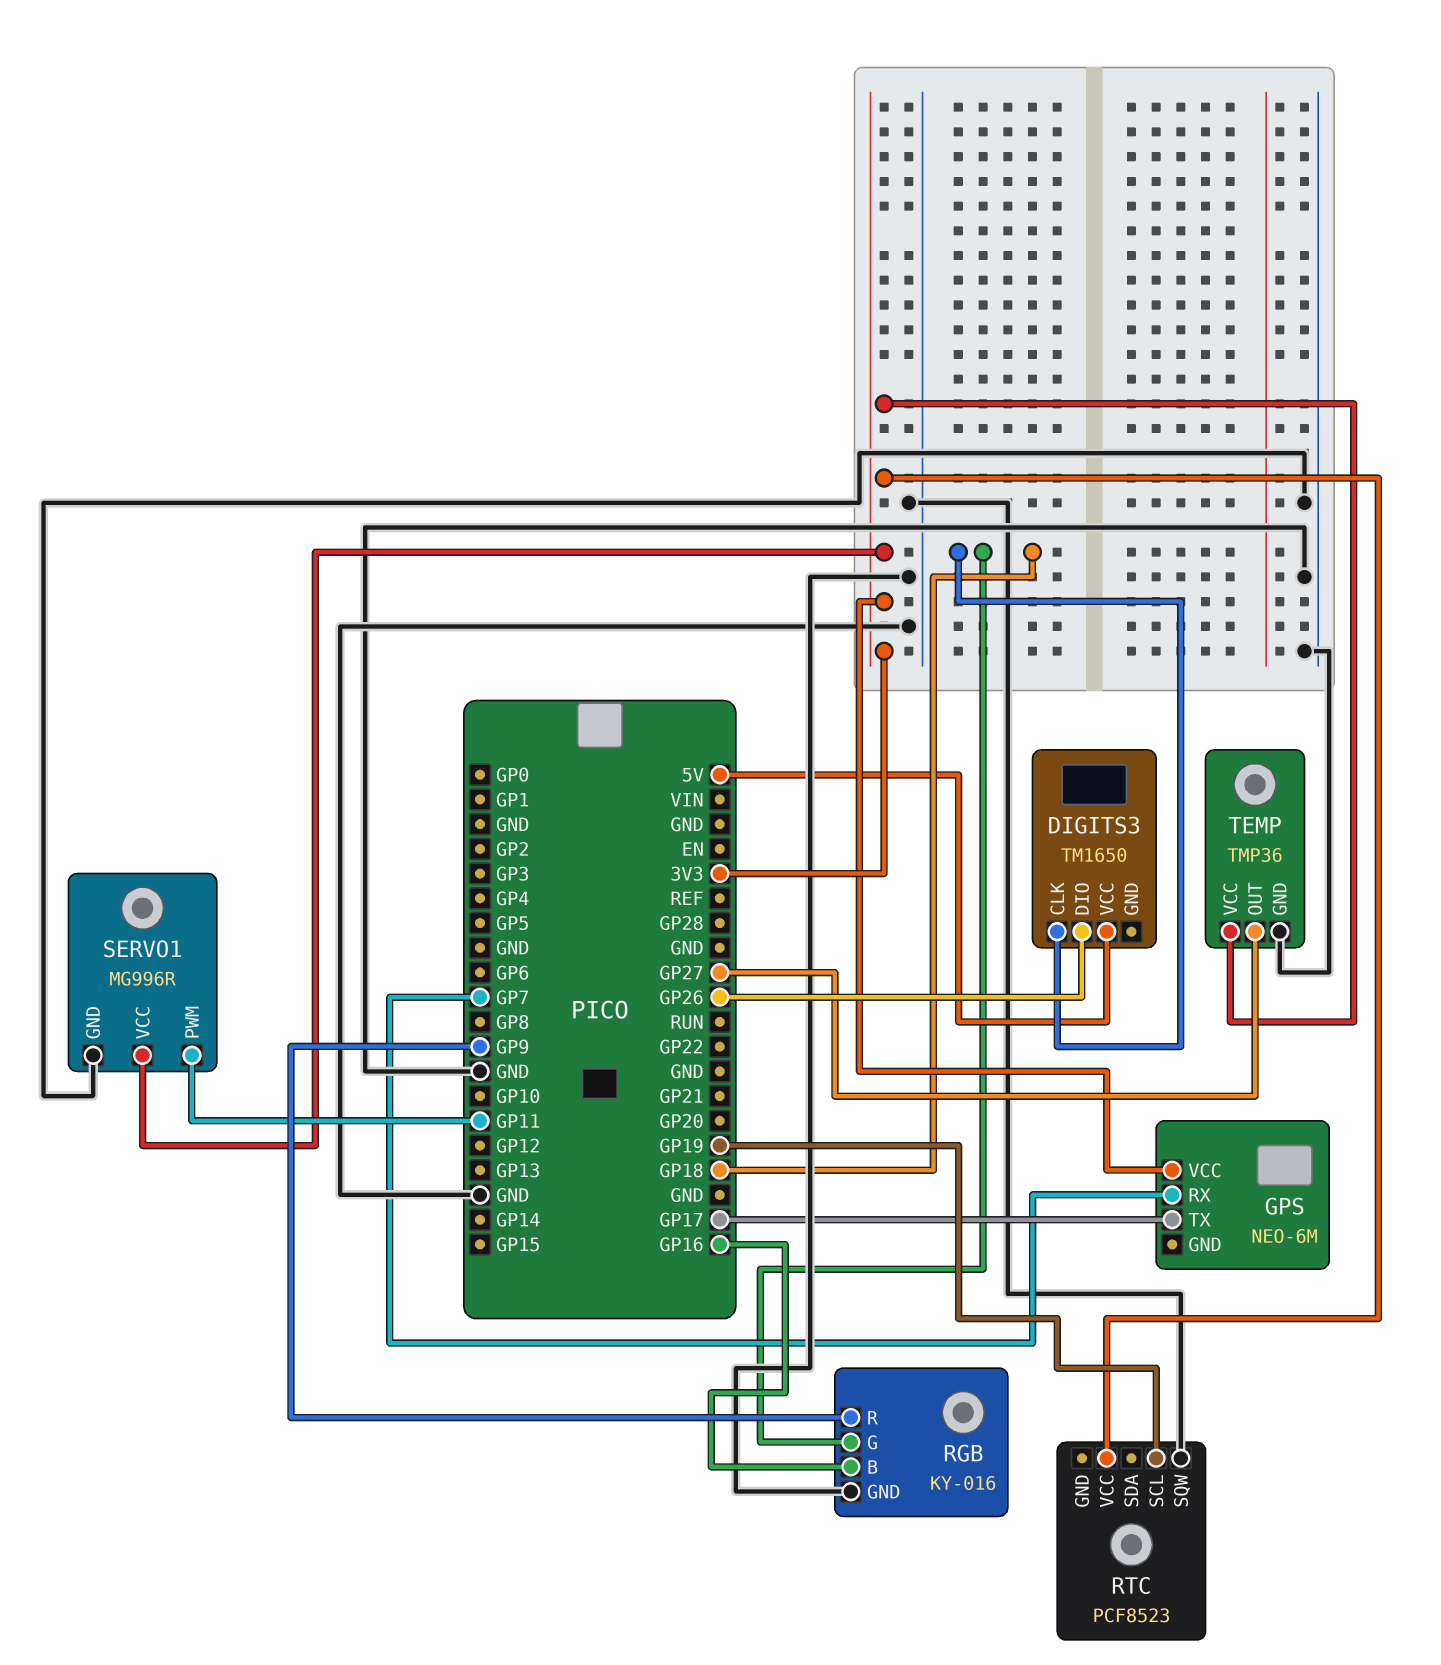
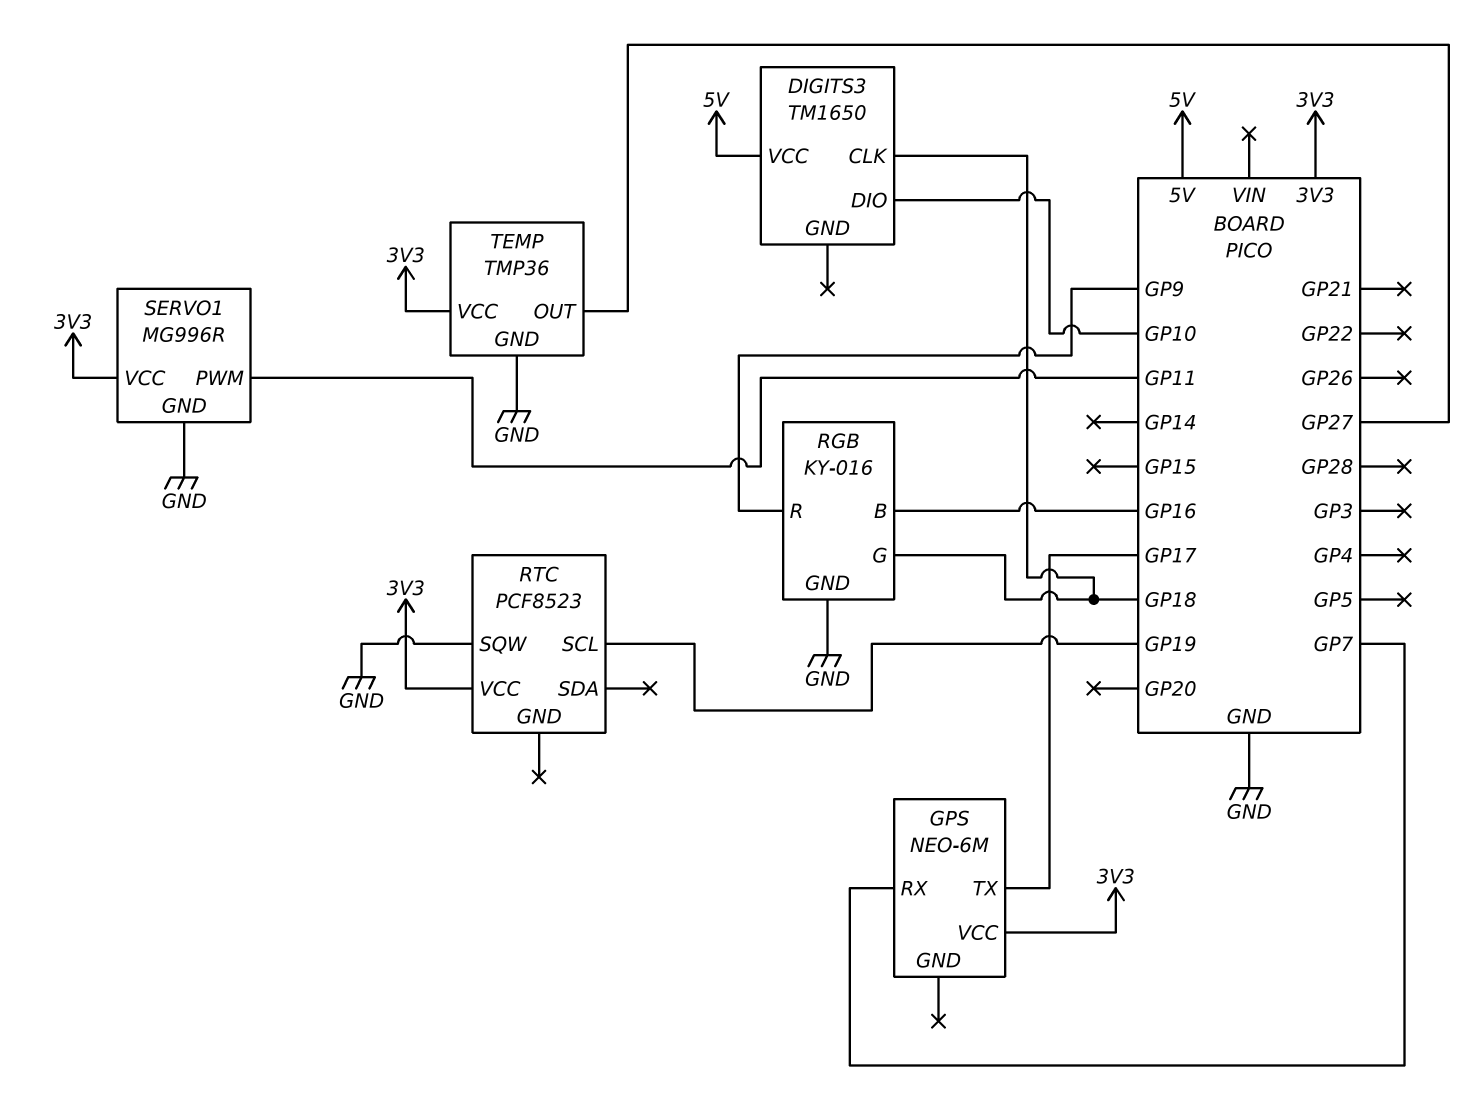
DIGITS3 pin DIO: GP26 -> GP10

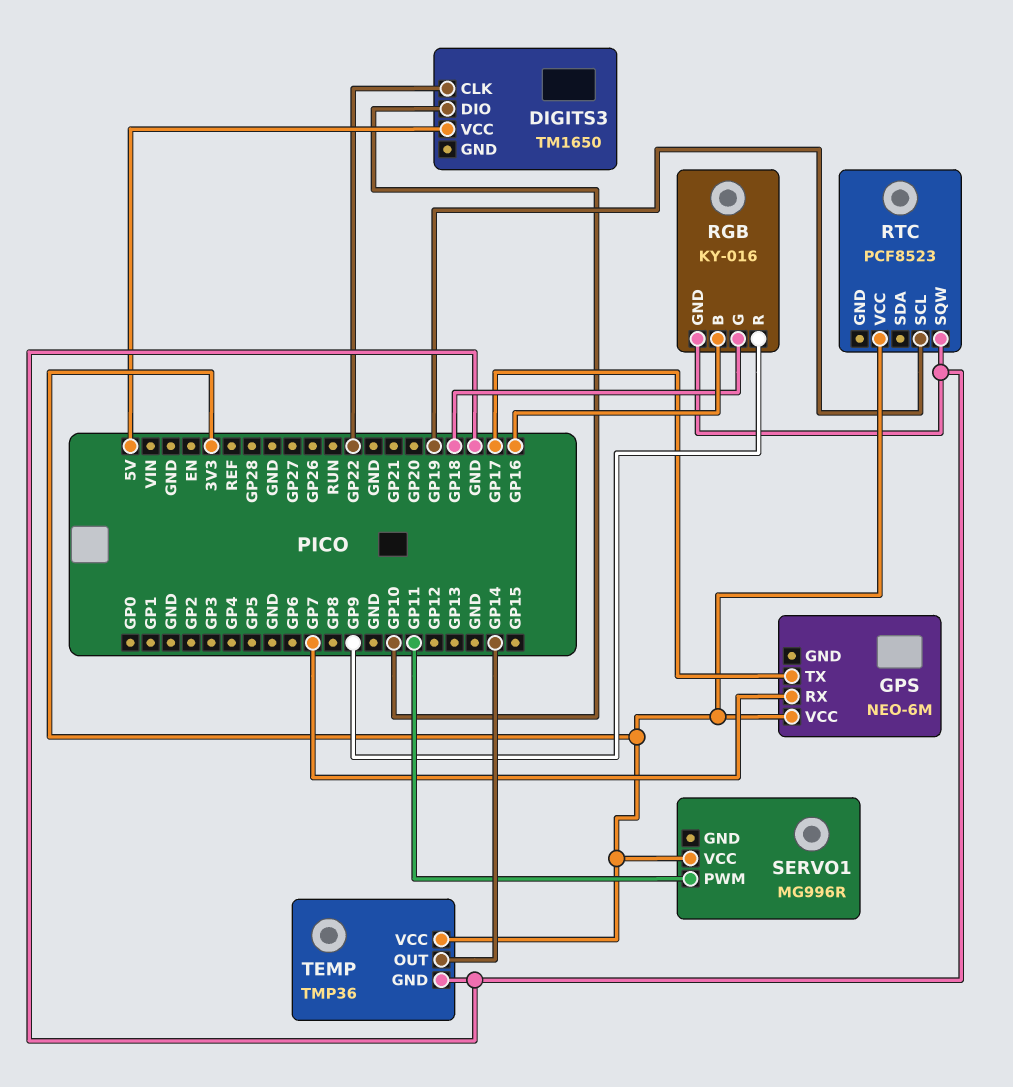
DIGITS3 pin CLK: GP18 -> GP22
SERVO1 pin GND: GND -> none
TEMP pin OUT: GP27 -> GP14

